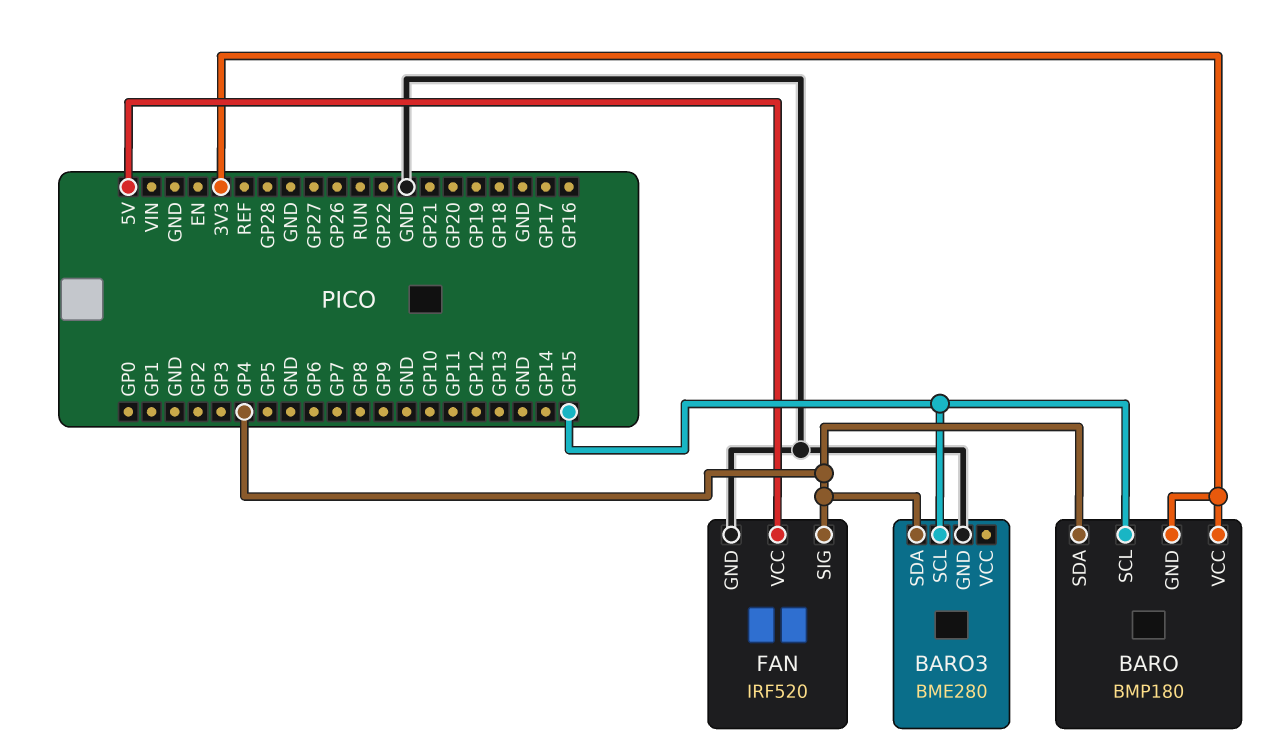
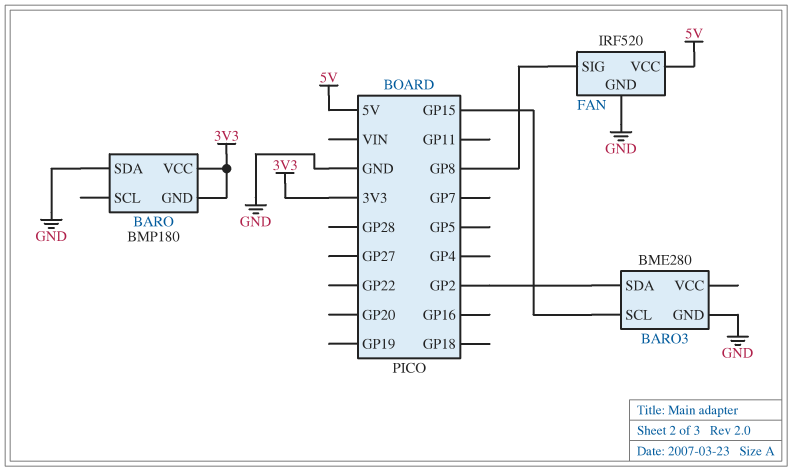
BARO pin SCL: GP15 -> none
BARO pin SDA: GP4 -> GND
BARO3 pin SDA: GP4 -> GP2
FAN pin SIG: GP4 -> GP8

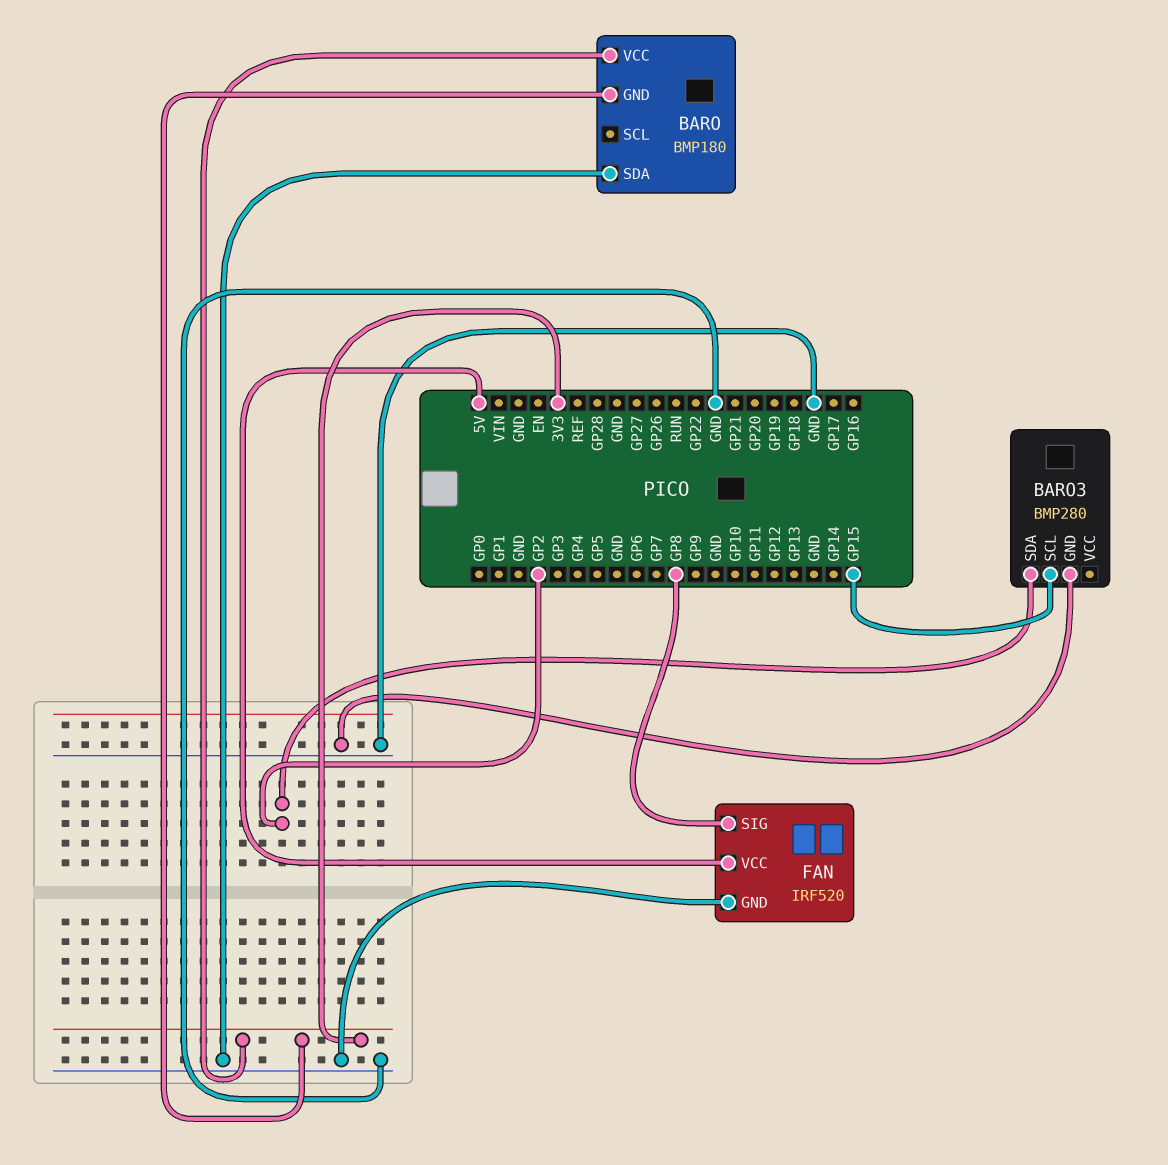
BARO3: BME280 -> BMP280

